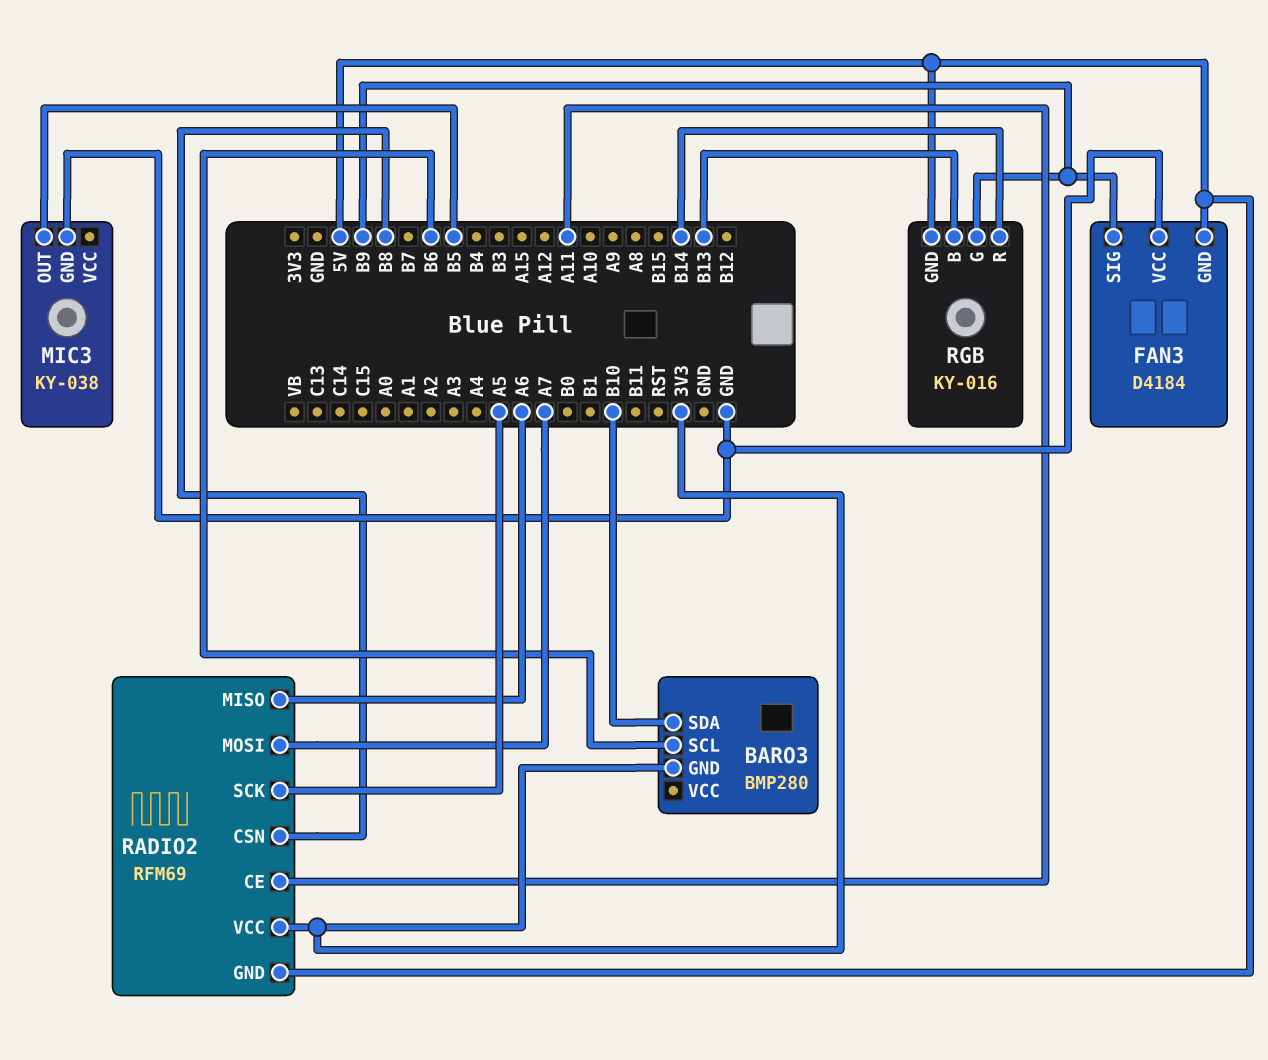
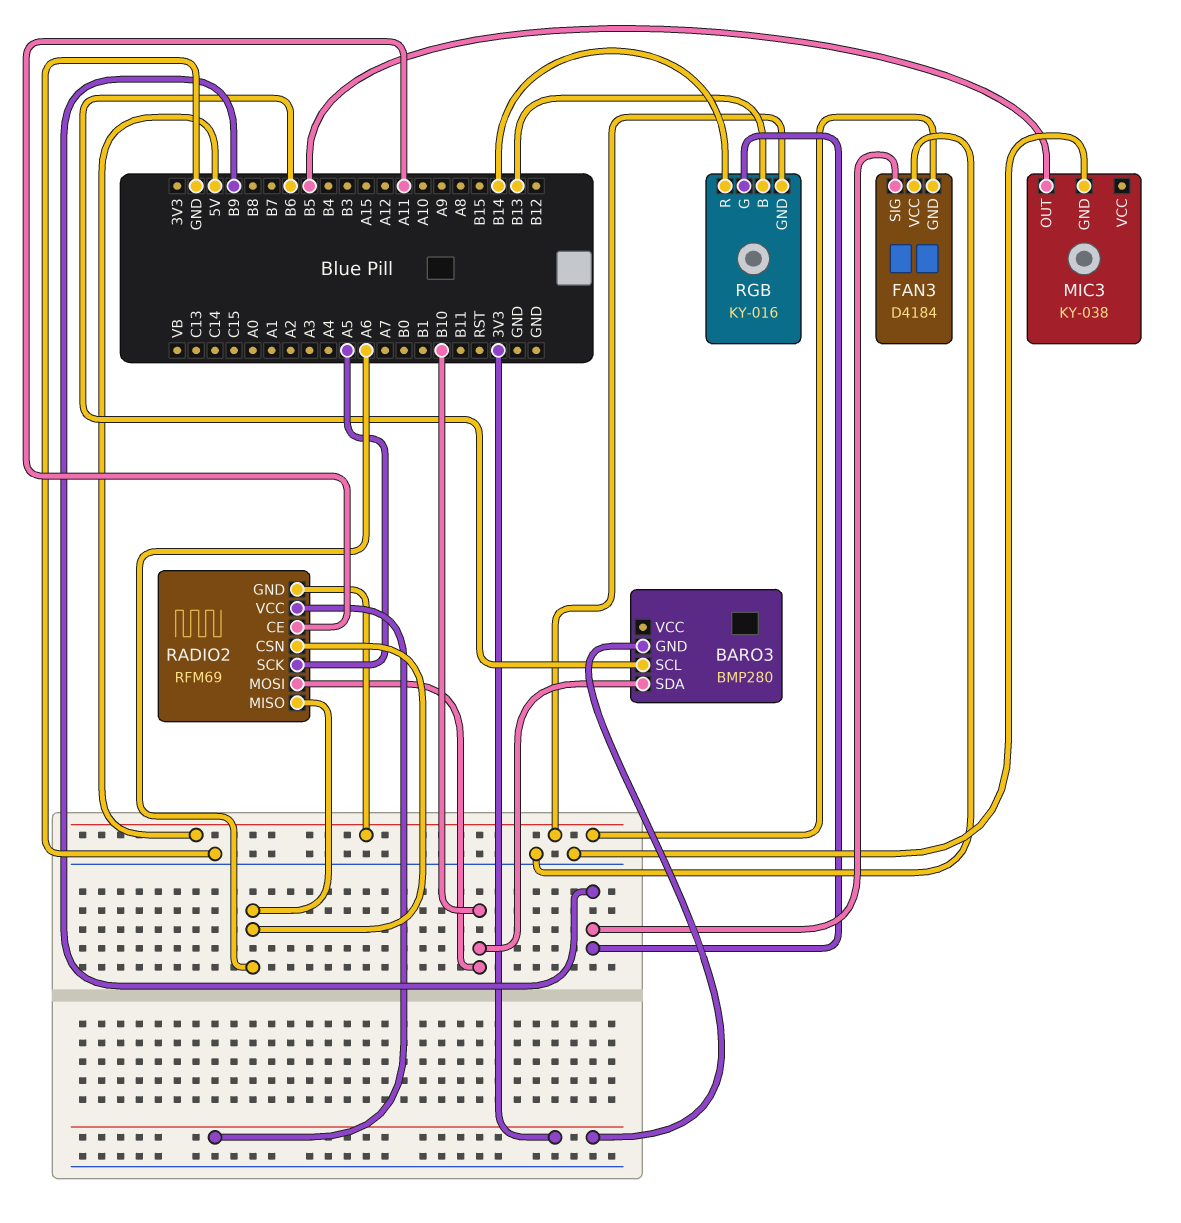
RADIO2 pin CSN: B8 -> A6
RADIO2 pin MOSI: A7 -> B10

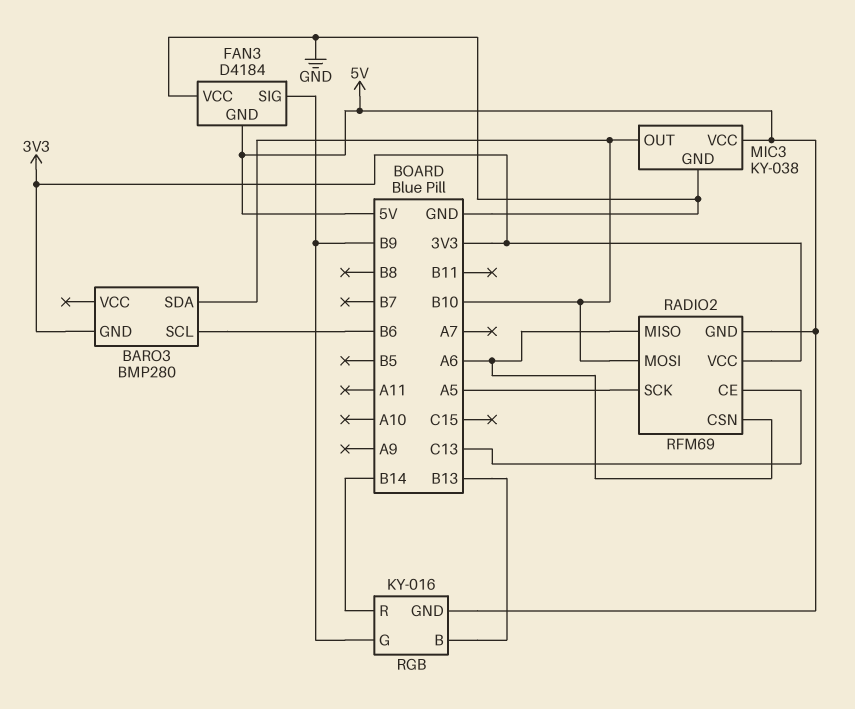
MIC3 pin OUT: B5 -> B10
MIC3 pin VCC: none -> 5V
RADIO2 pin CE: A11 -> C13

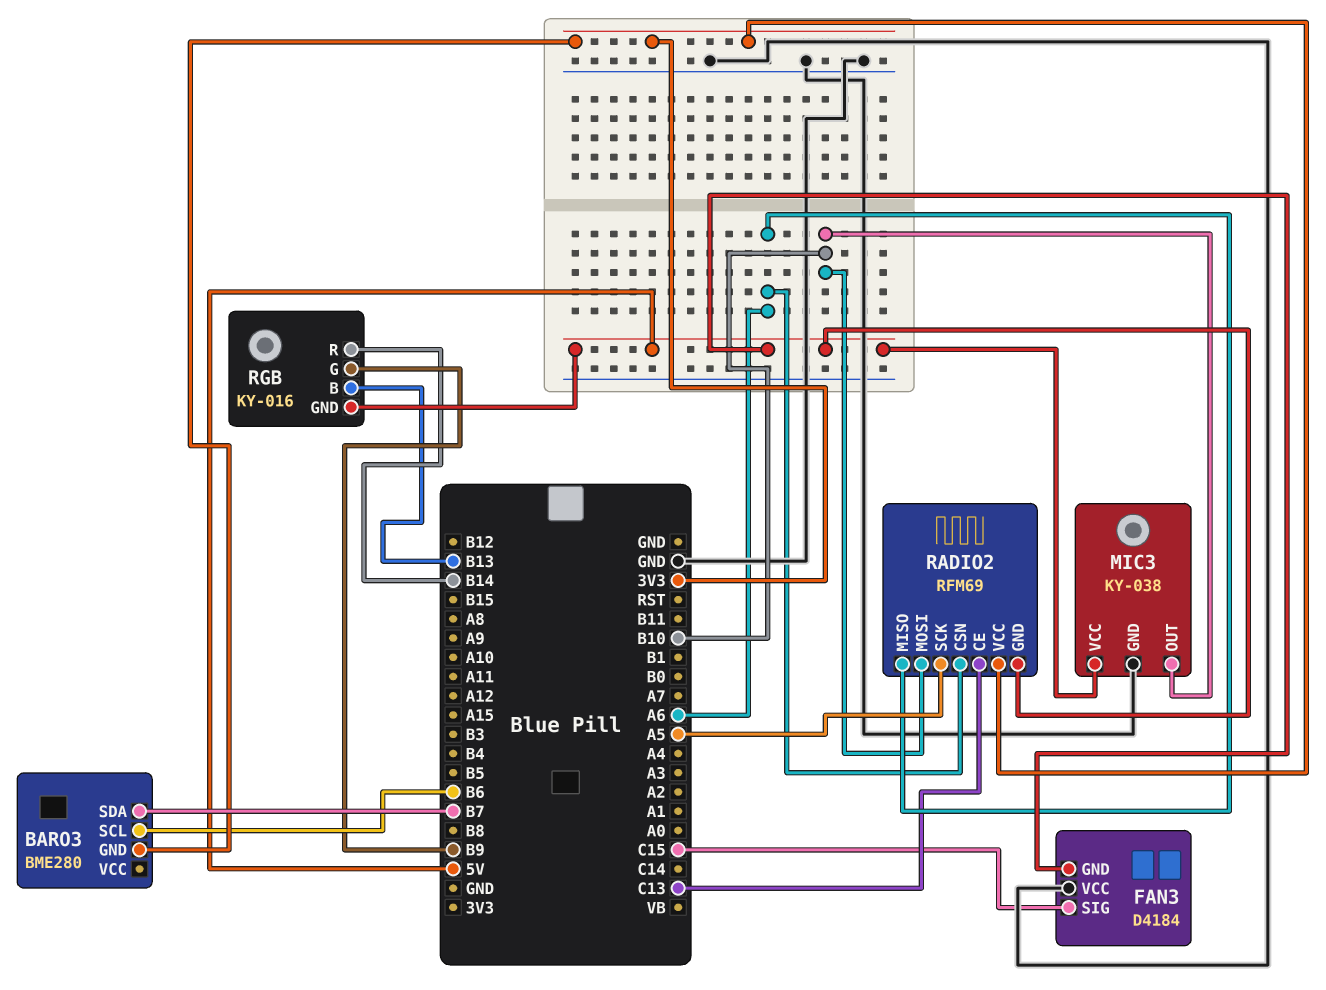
BARO3: BMP280 -> BME280
BARO3 pin SDA: B10 -> B7
FAN3 pin SIG: B9 -> C15

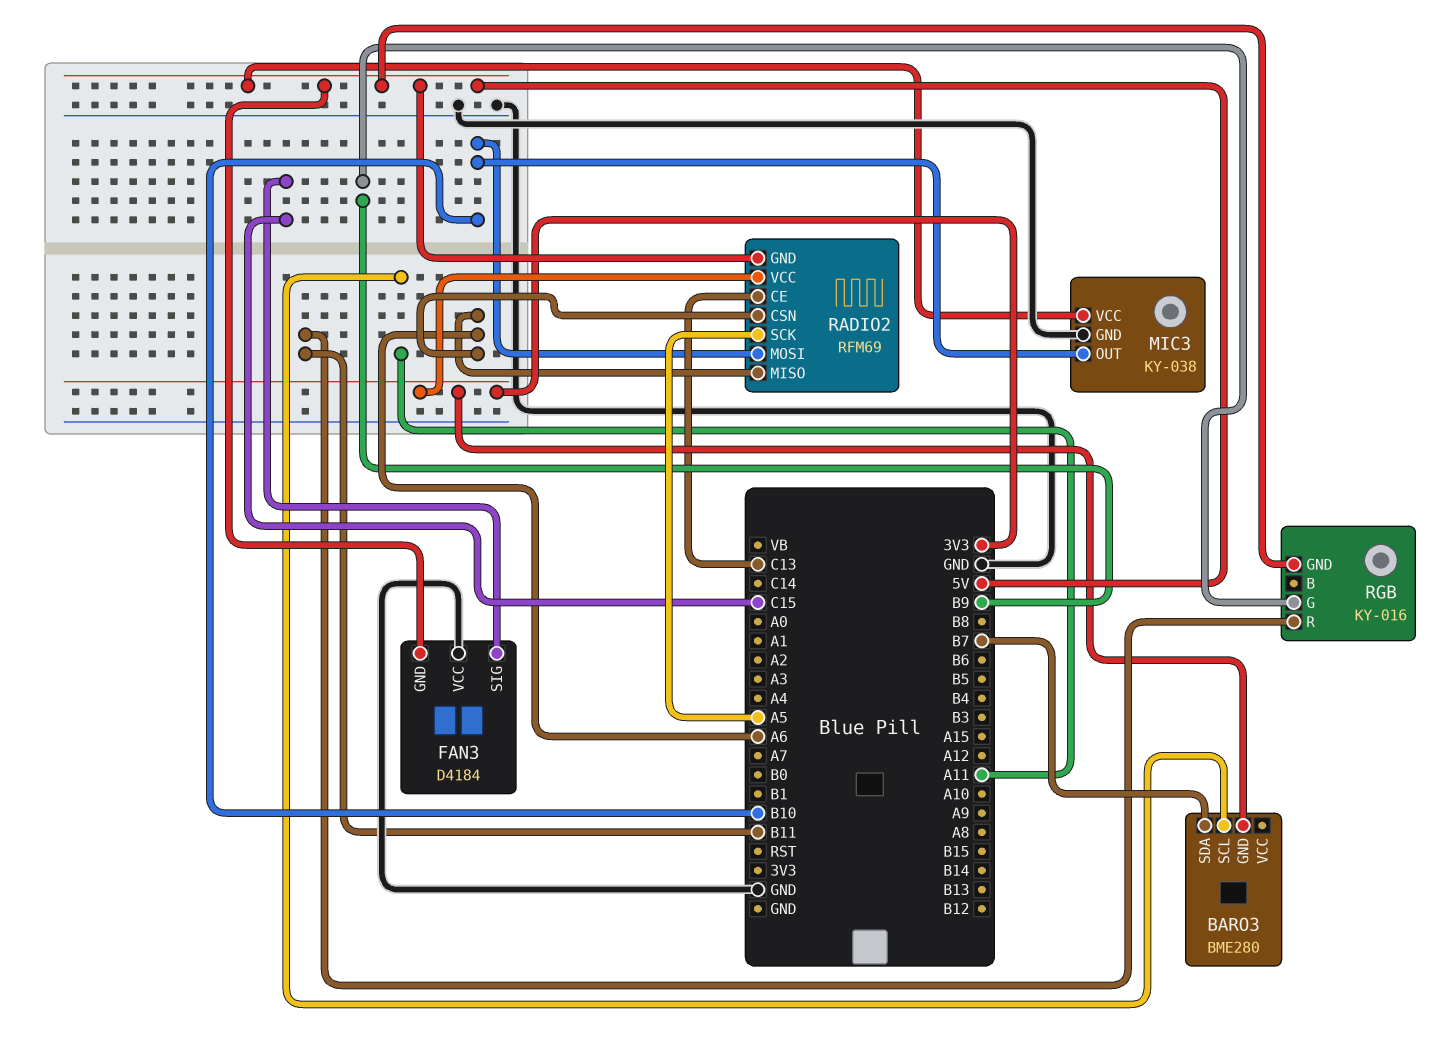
BARO3 pin SCL: B6 -> A11
RGB pin B: B13 -> none
RGB pin R: B14 -> B11

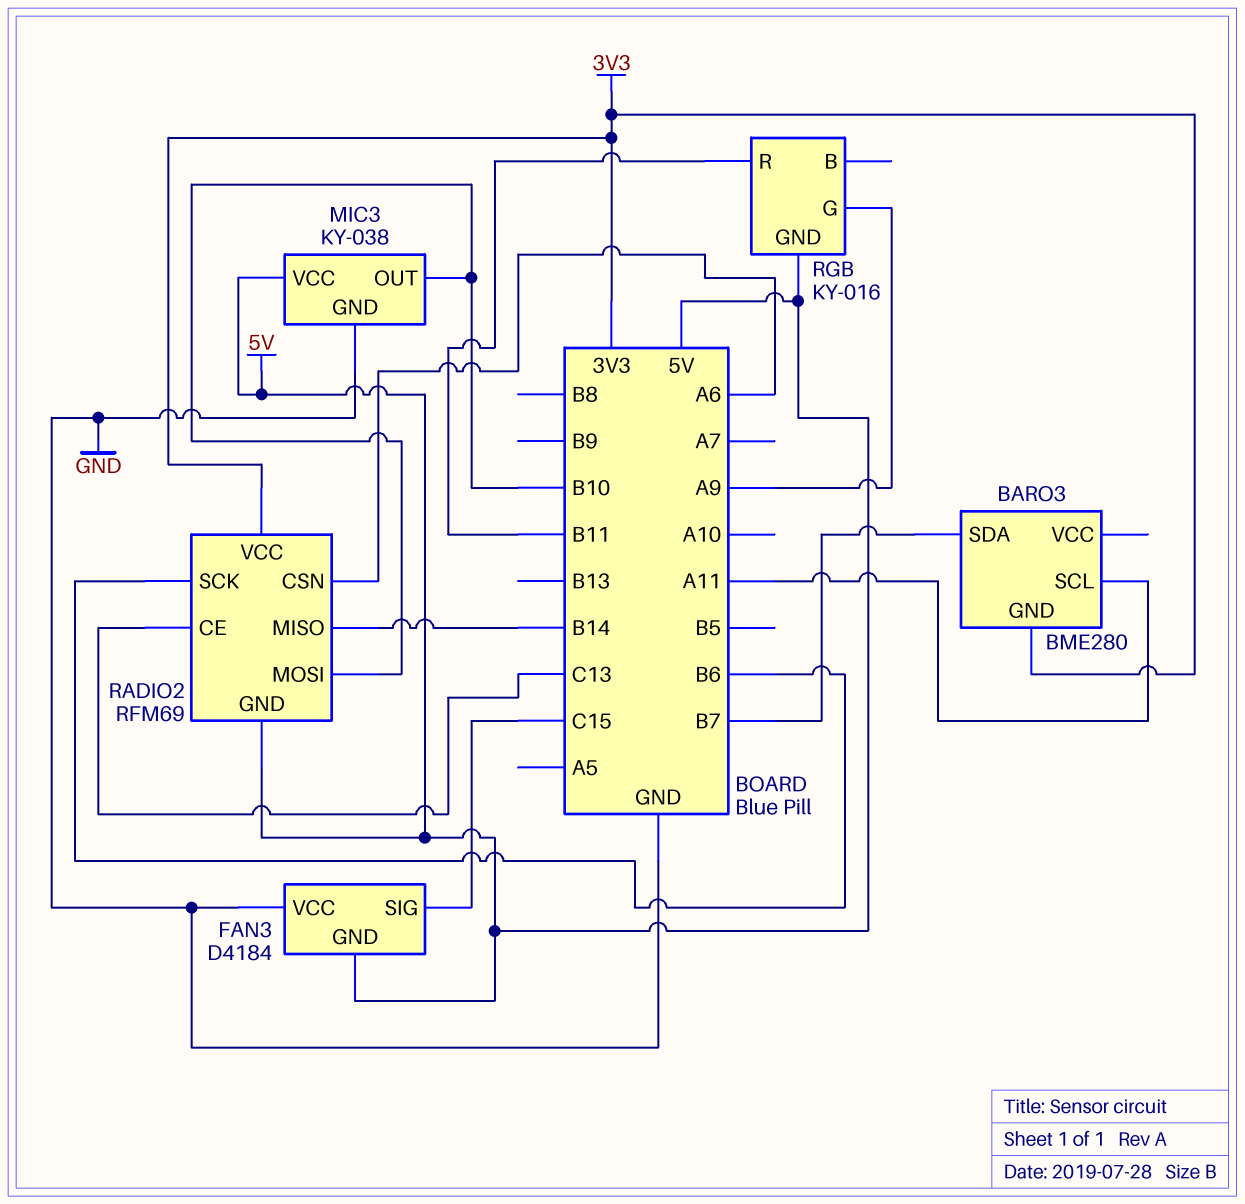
RADIO2 pin MISO: A6 -> B14
RADIO2 pin SCK: A5 -> B6
RGB pin G: B9 -> A9

